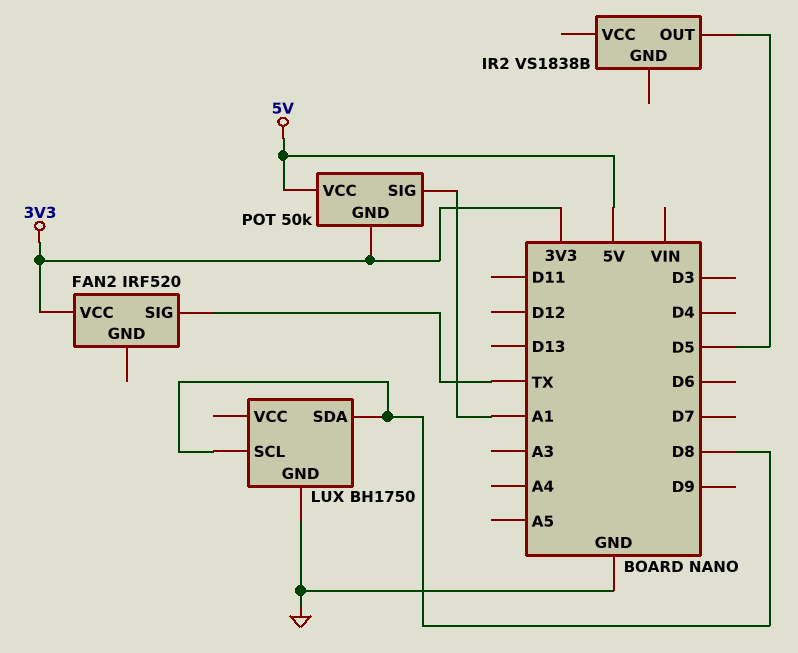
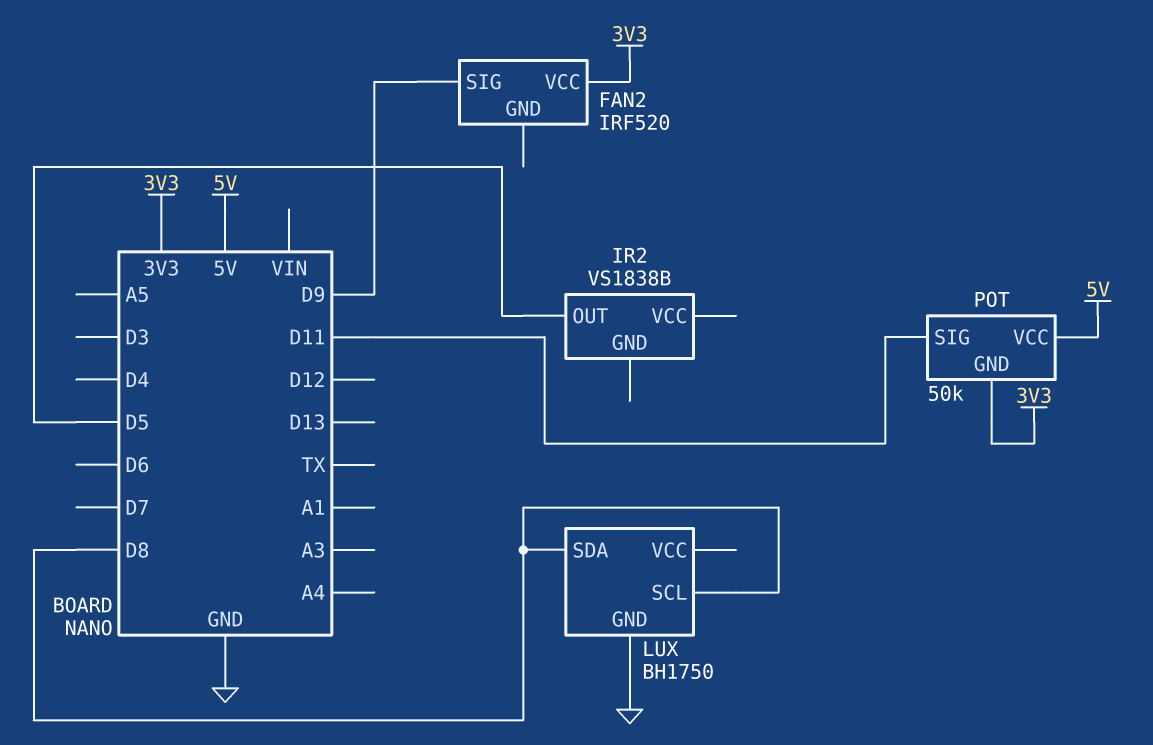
FAN2 pin SIG: TX -> D9
POT pin SIG: A1 -> D11

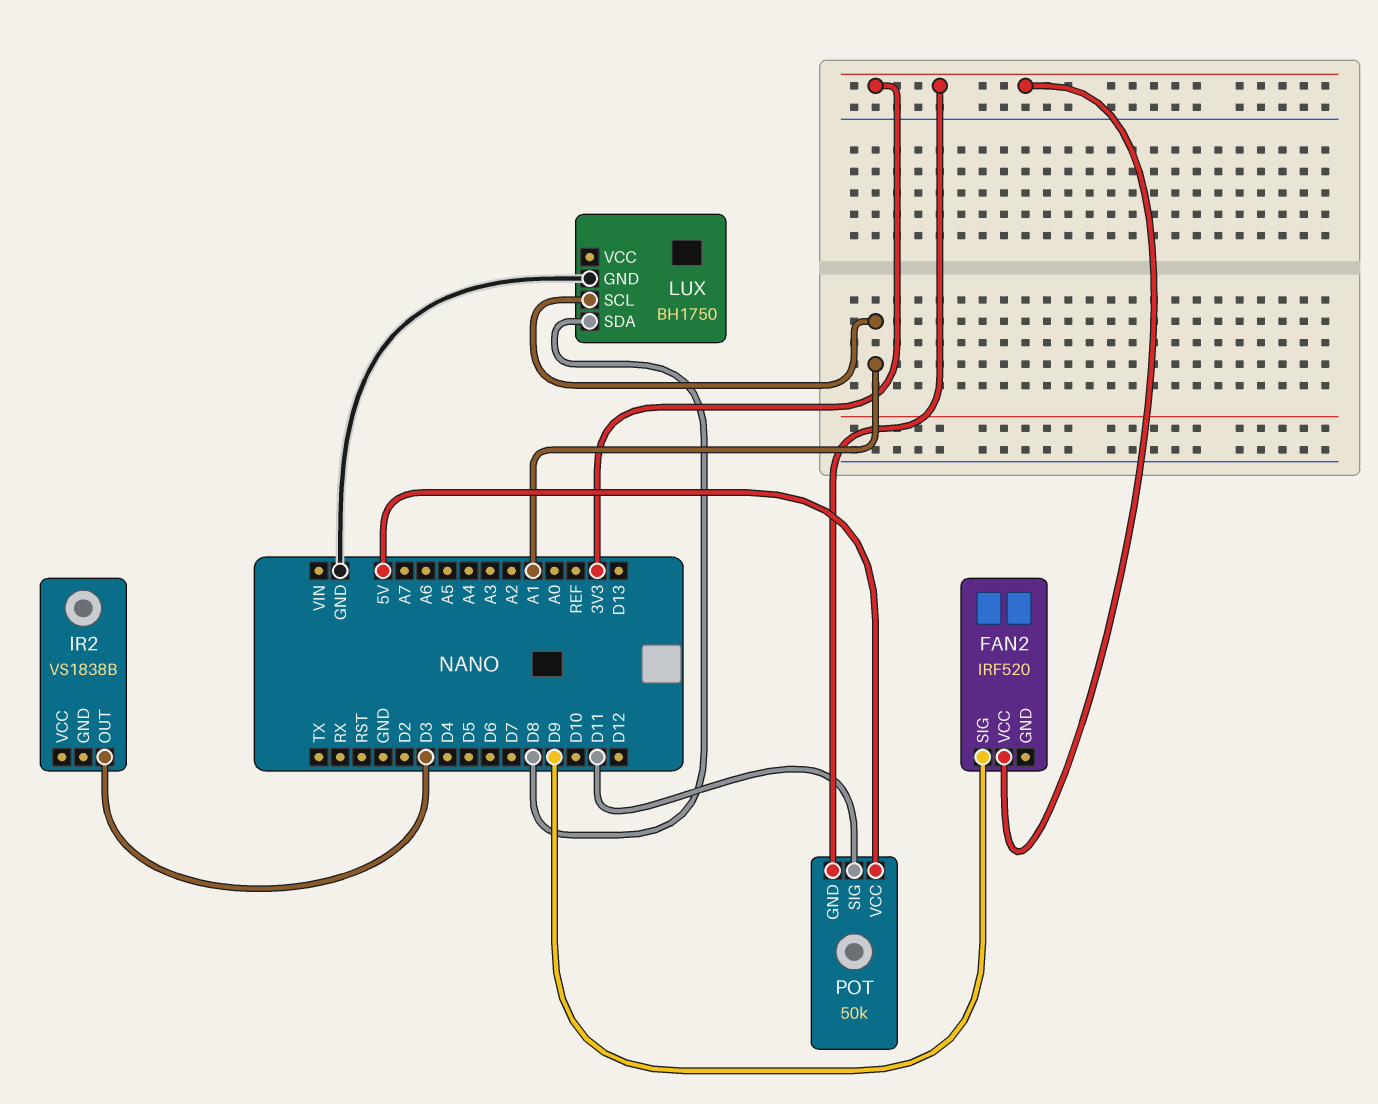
IR2 pin OUT: D5 -> D3
LUX pin SCL: D8 -> A1

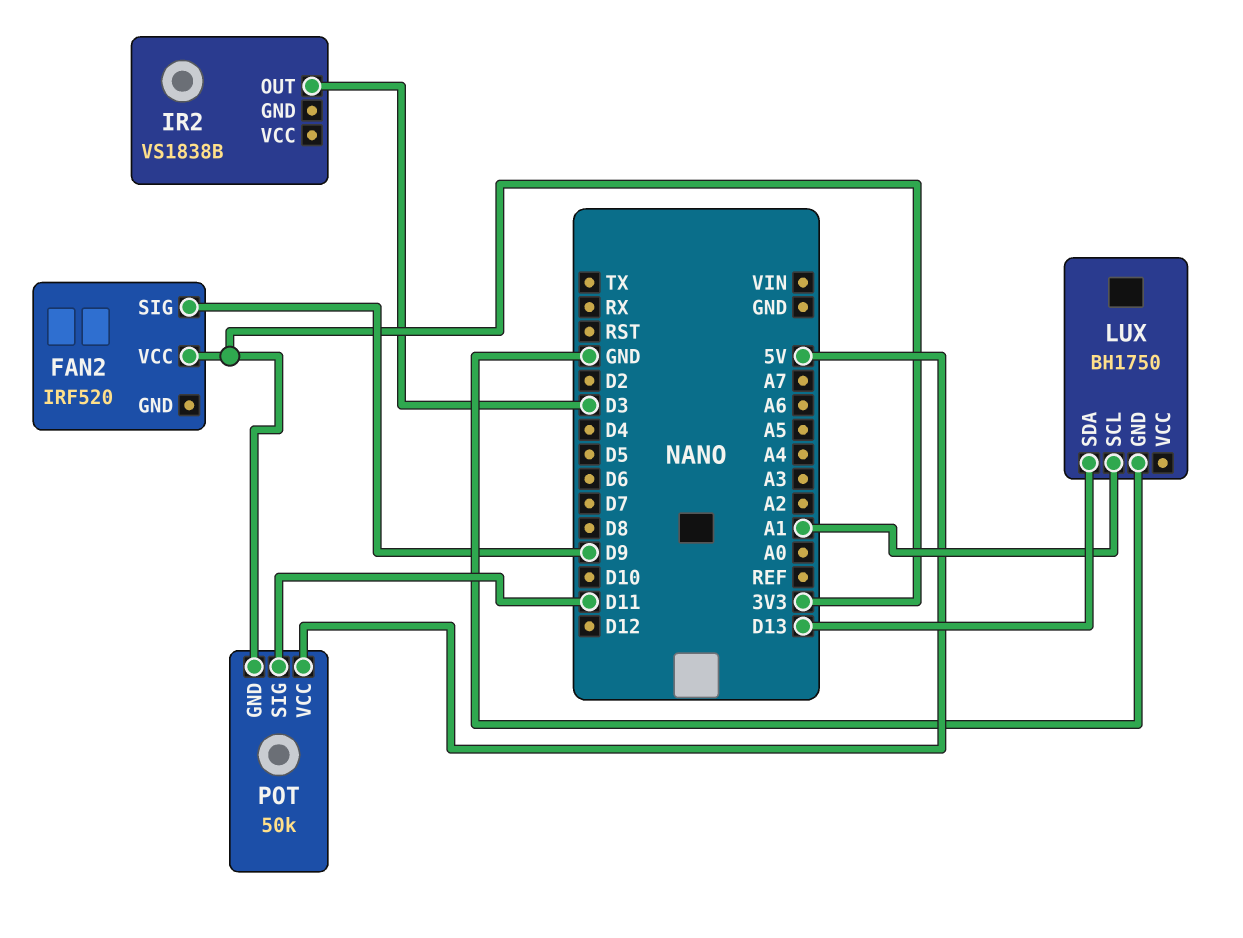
LUX pin SDA: D8 -> D13

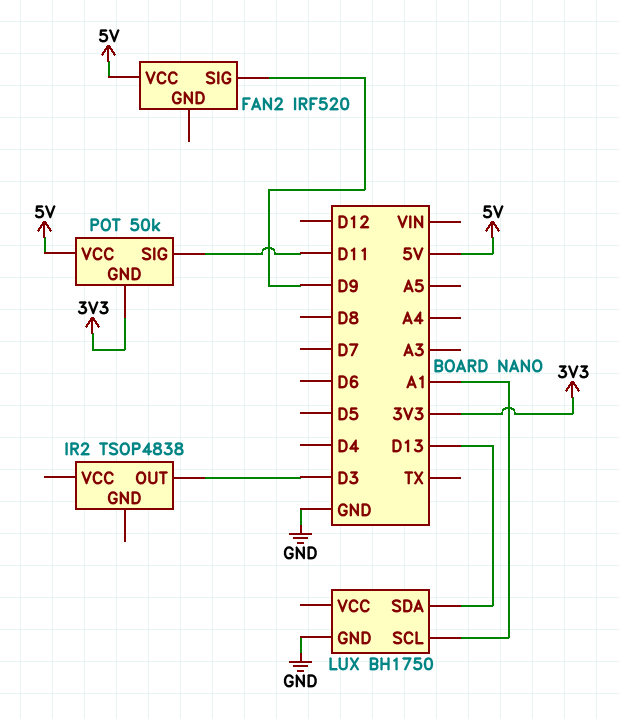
FAN2 pin VCC: 3V3 -> 5V
IR2: VS1838B -> TSOP4838

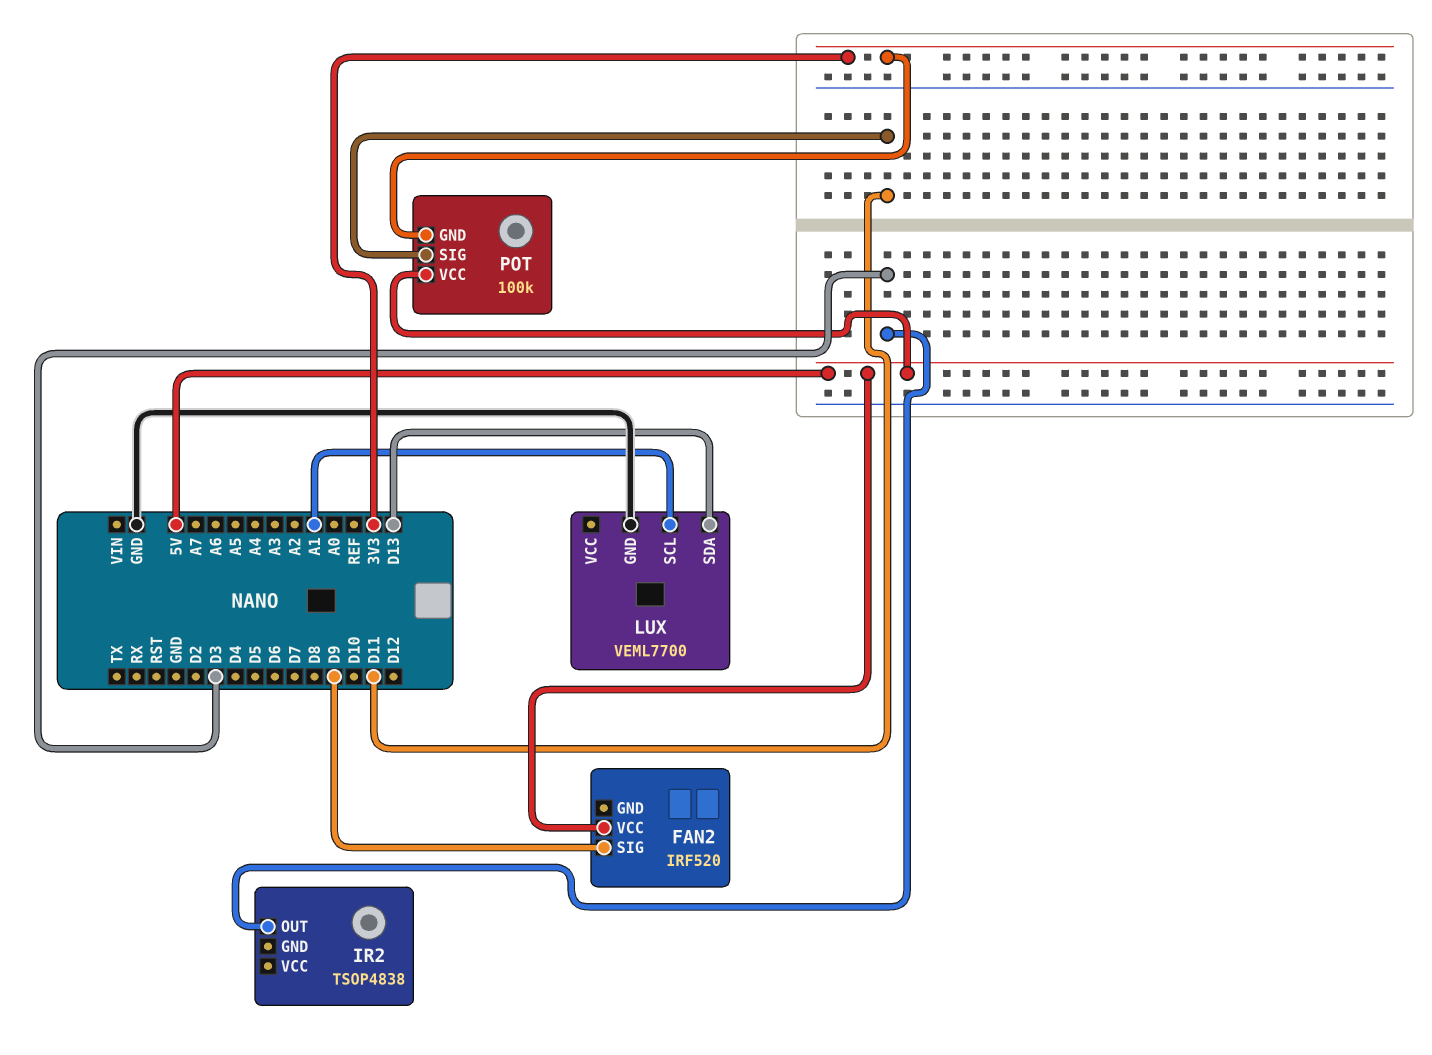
LUX: BH1750 -> VEML7700
POT: 50k -> 100k

